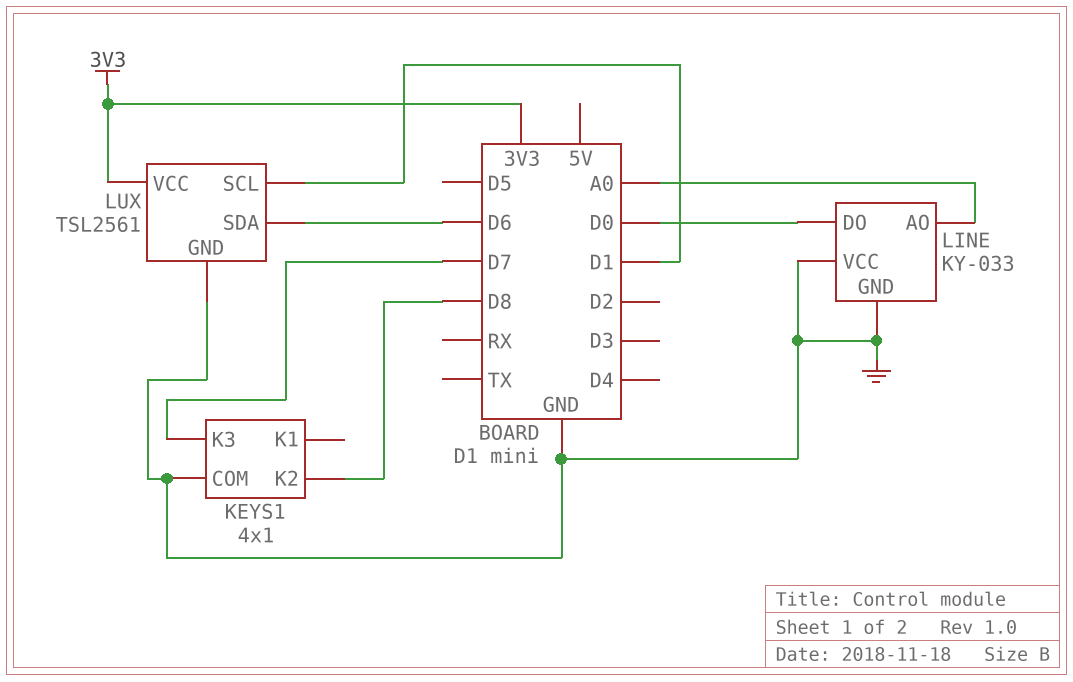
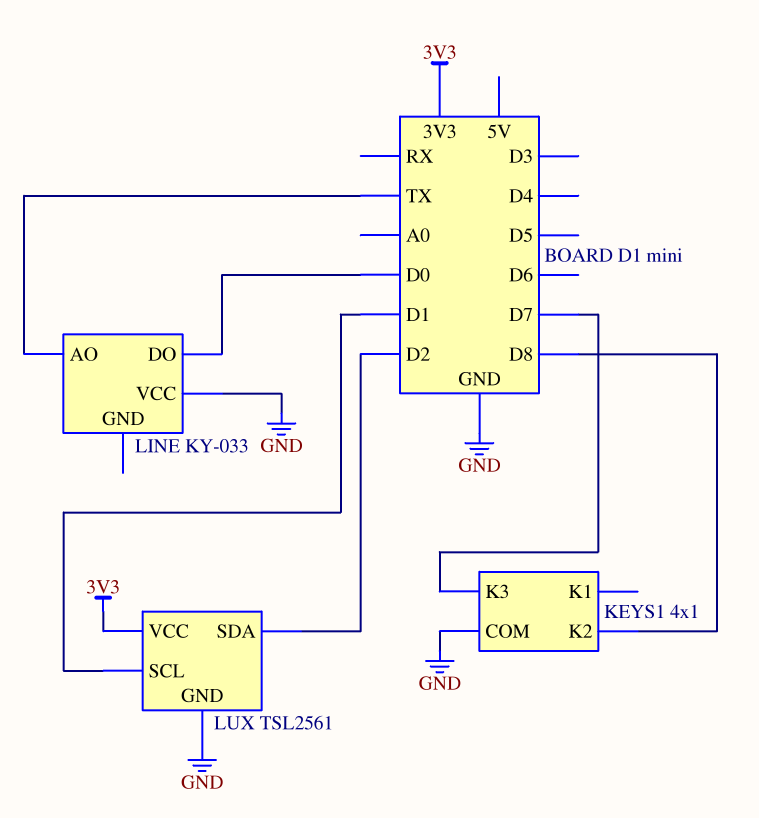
LINE pin AO: A0 -> TX
LINE pin GND: GND -> none
LUX pin SDA: D6 -> D2

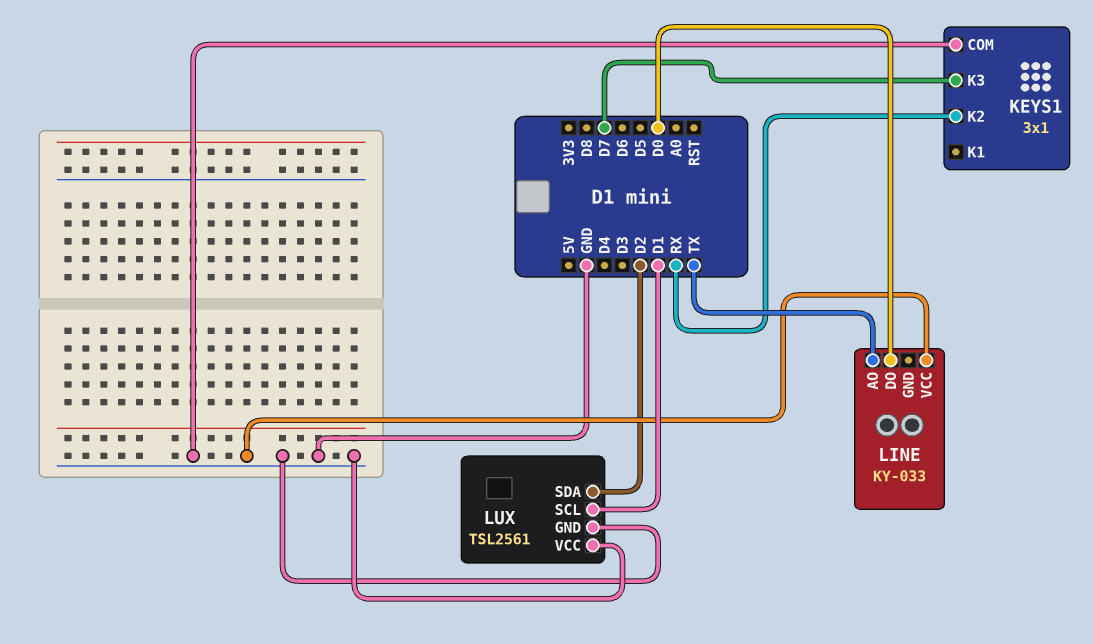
KEYS1: 4x1 -> 3x1
KEYS1 pin K2: D8 -> RX
LUX pin VCC: 3V3 -> GND

